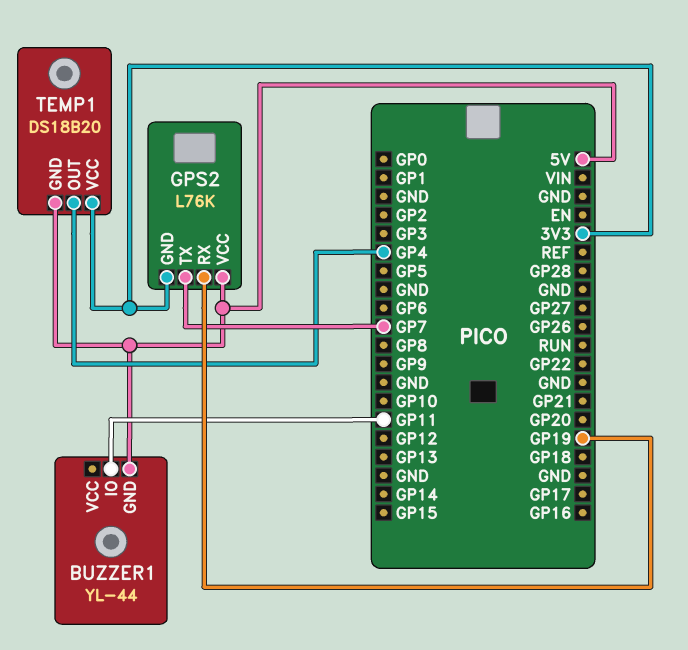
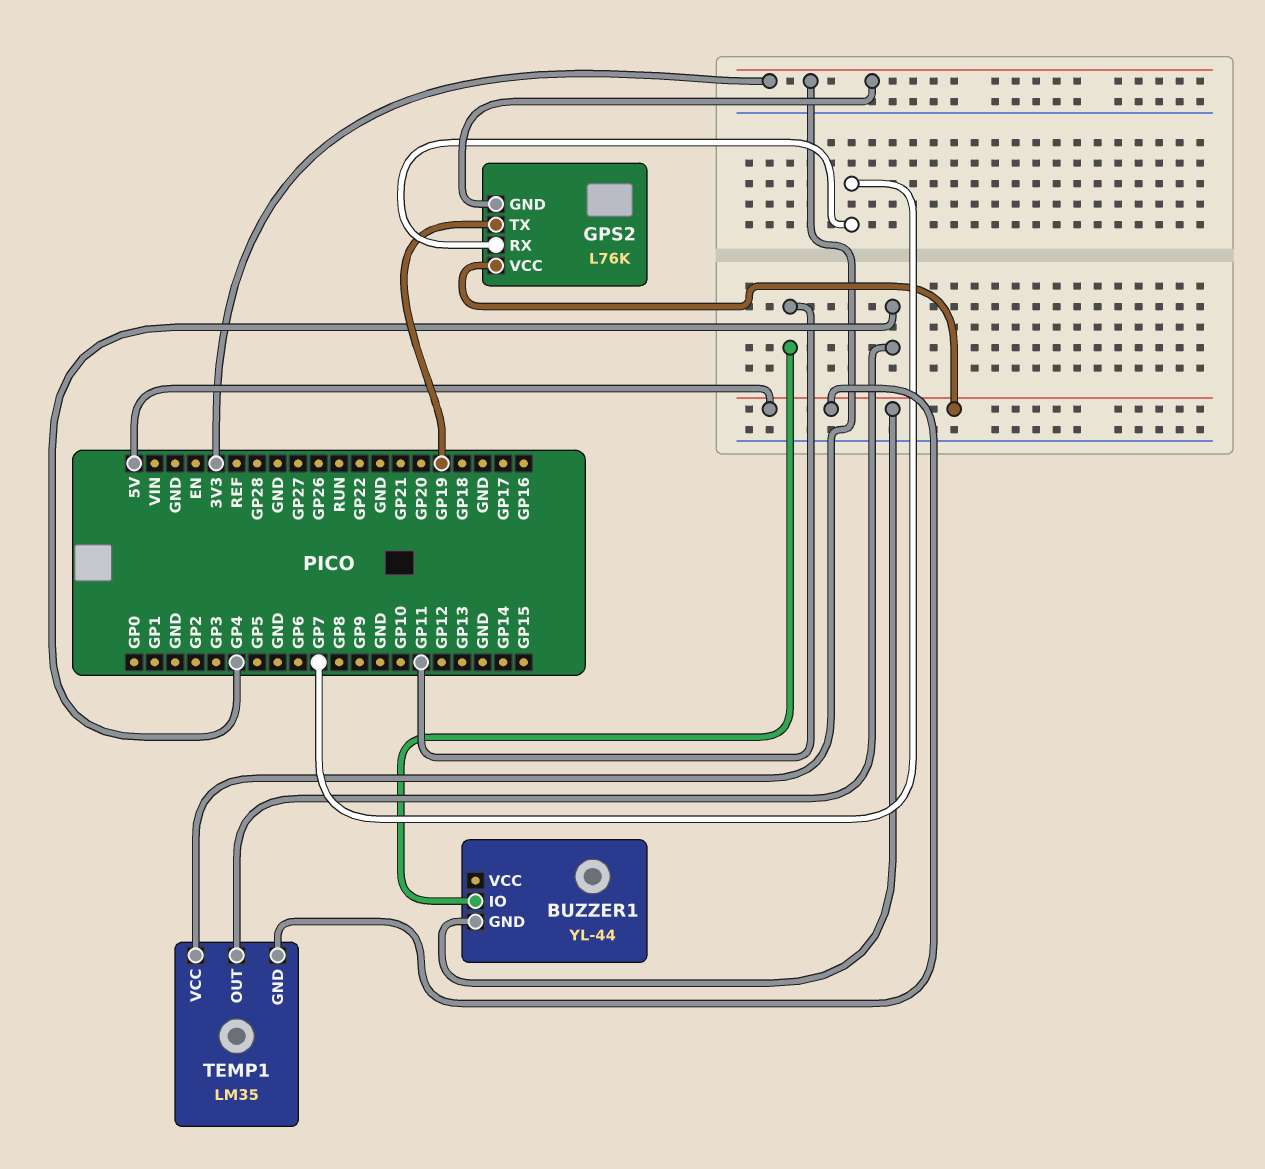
GPS2 pin RX: GP19 -> GP7
GPS2 pin TX: GP7 -> GP19
TEMP1: DS18B20 -> LM35

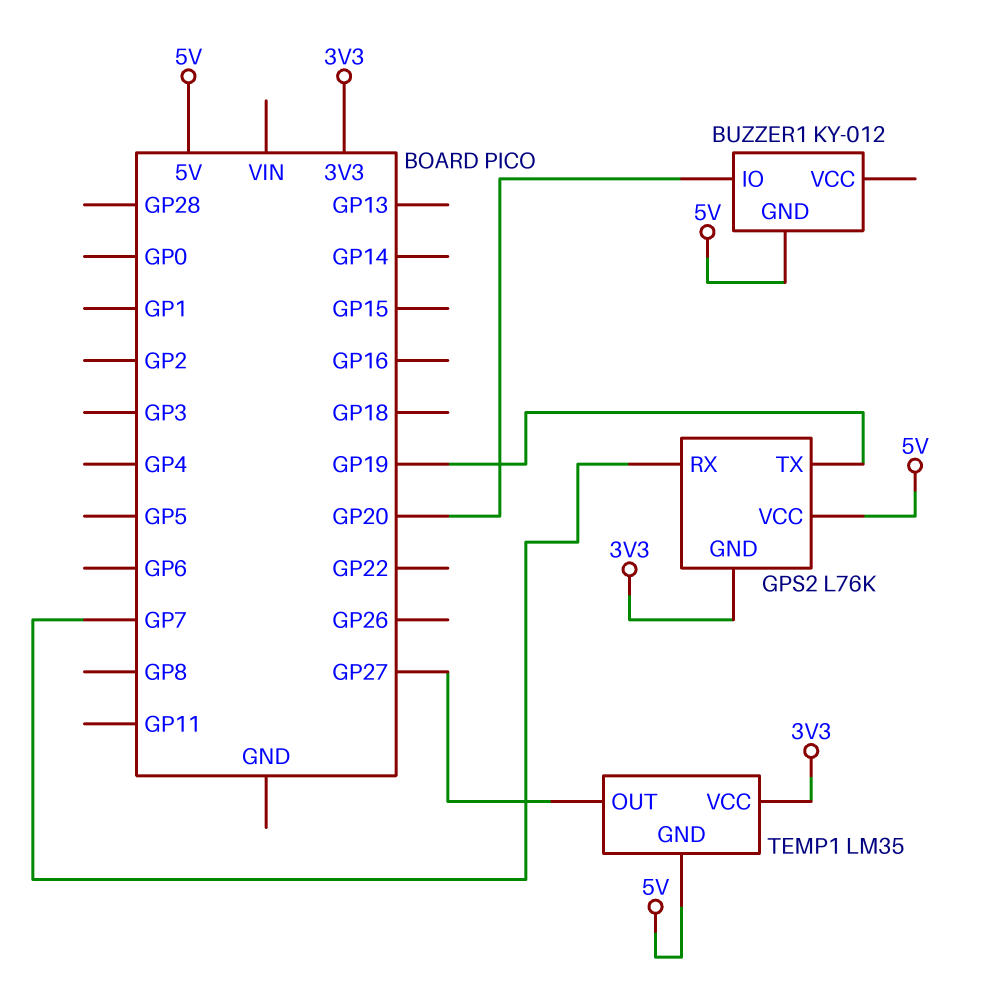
BUZZER1: YL-44 -> KY-012
BUZZER1 pin IO: GP11 -> GP20
TEMP1 pin OUT: GP4 -> GP27

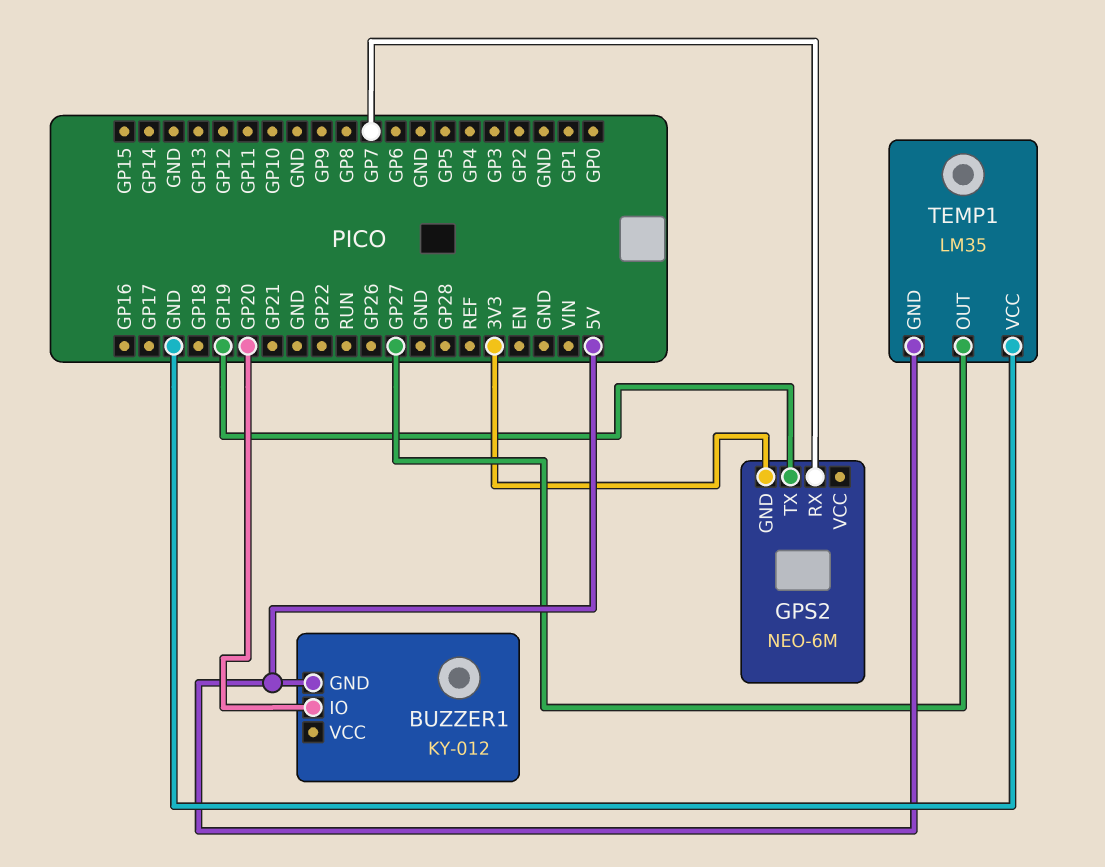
GPS2: L76K -> NEO-6M
GPS2 pin VCC: 5V -> none
TEMP1 pin VCC: 3V3 -> GND

